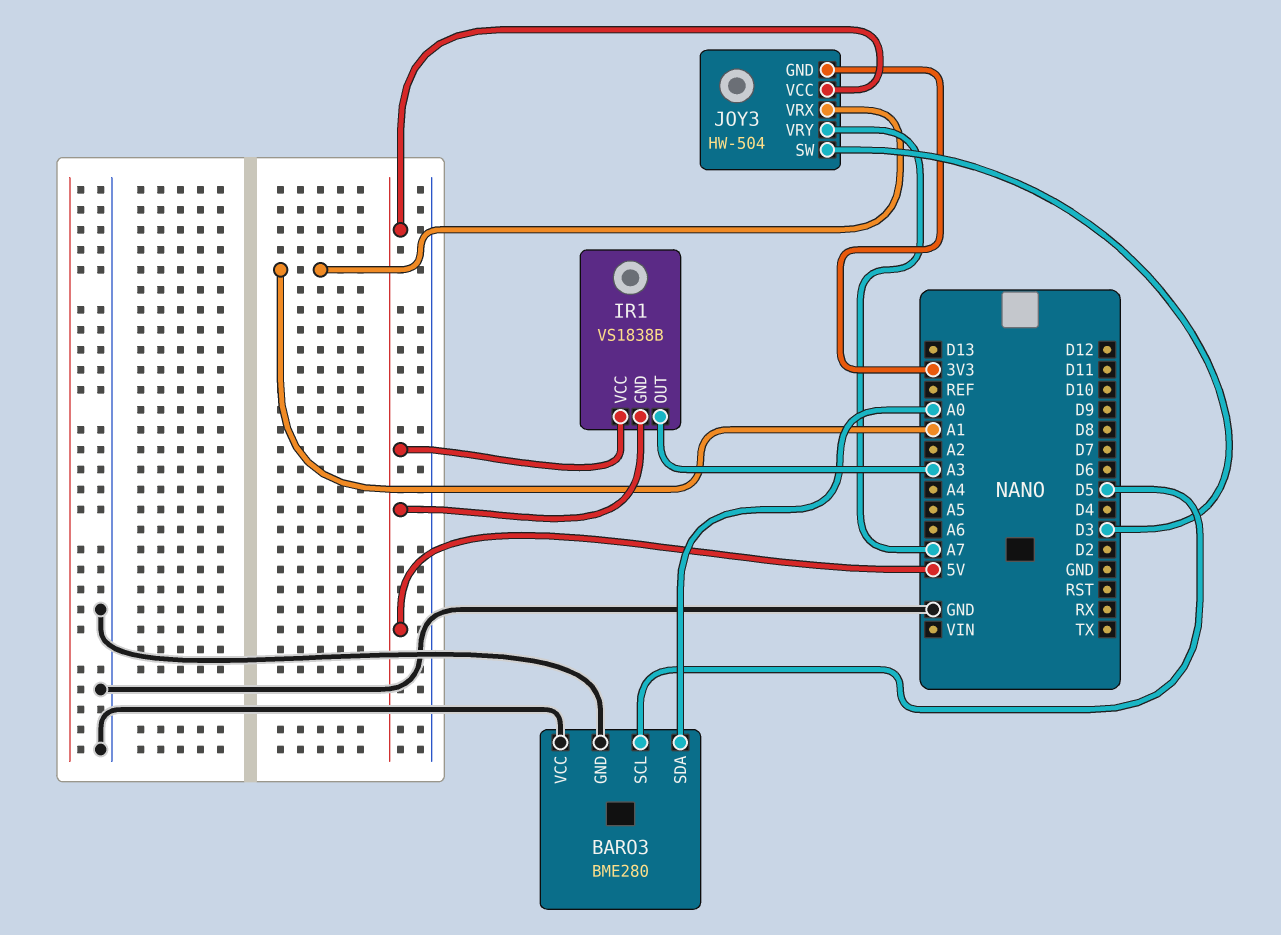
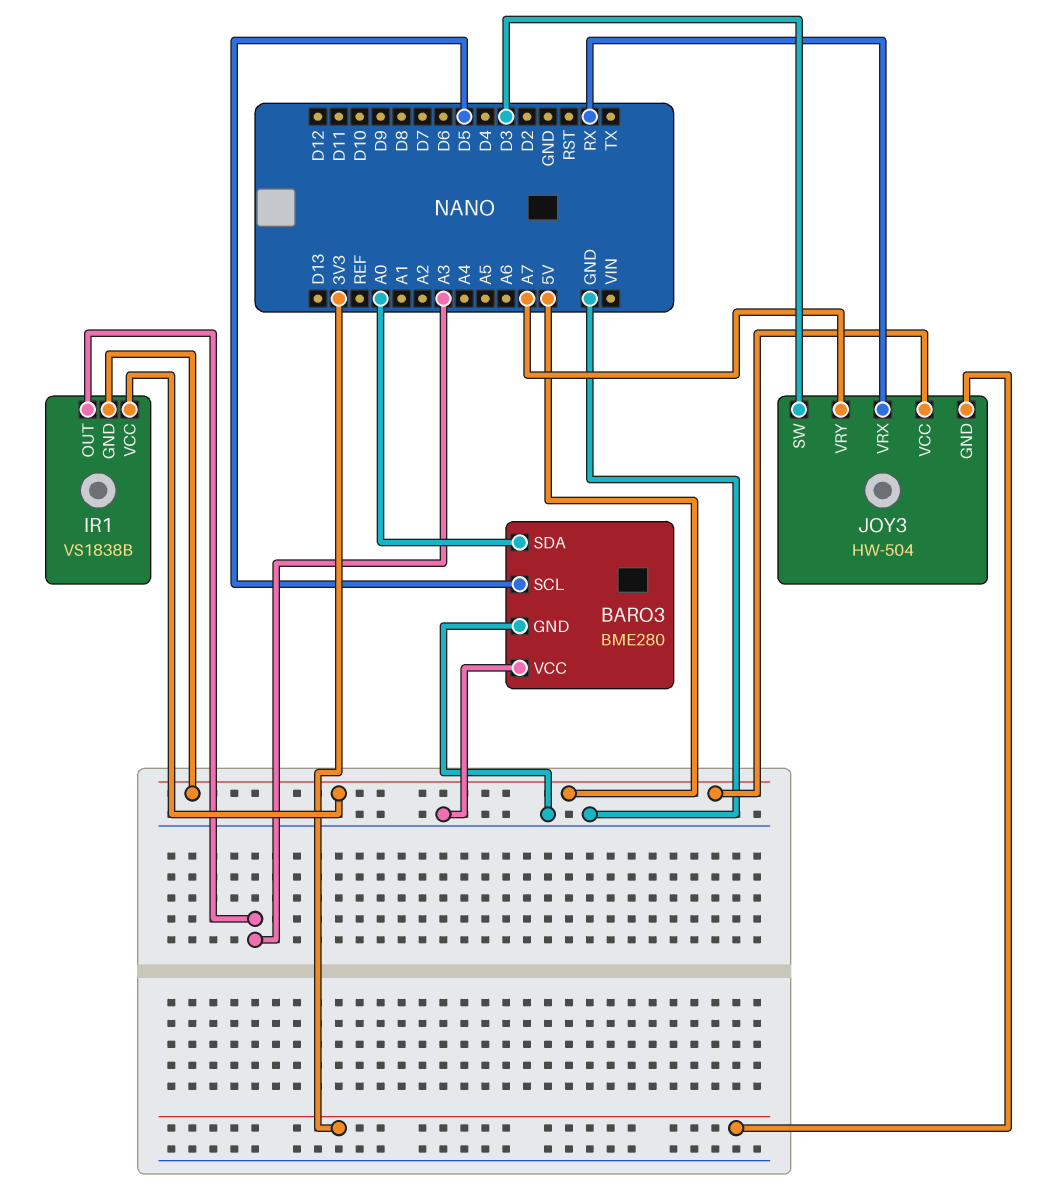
JOY3 pin VRX: A1 -> RX

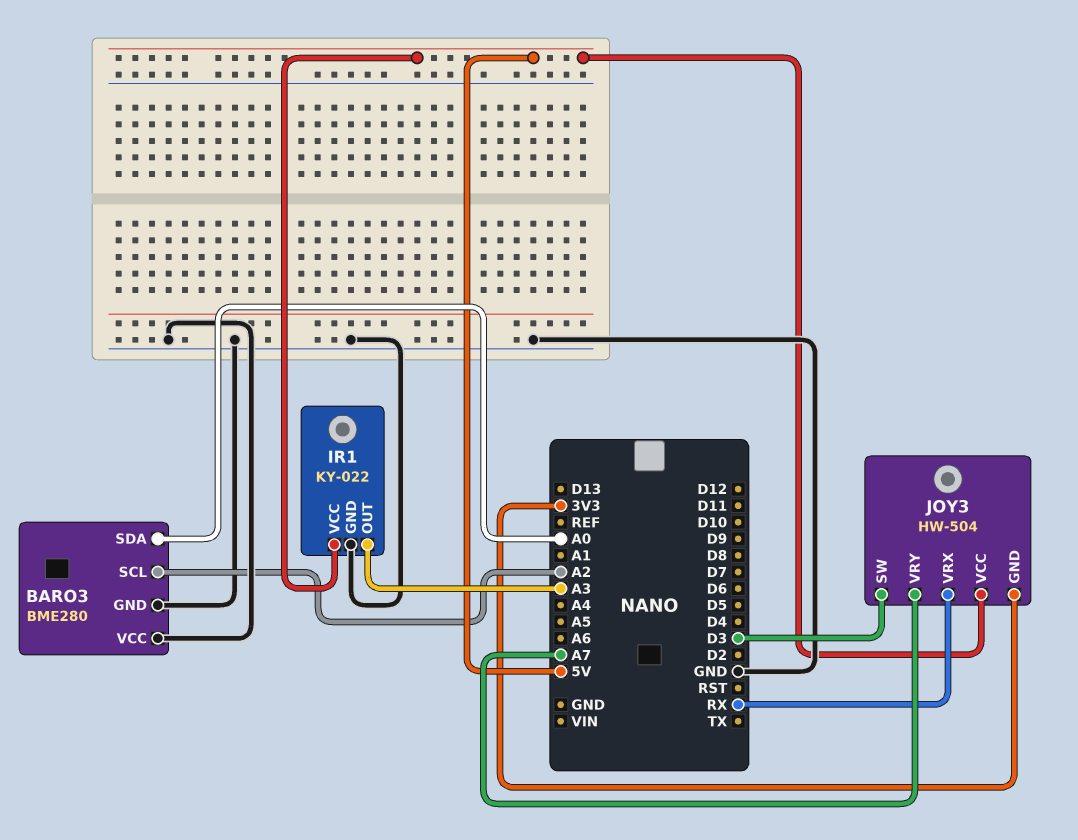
BARO3 pin SCL: D5 -> A2
IR1: VS1838B -> KY-022
IR1 pin GND: 5V -> GND

